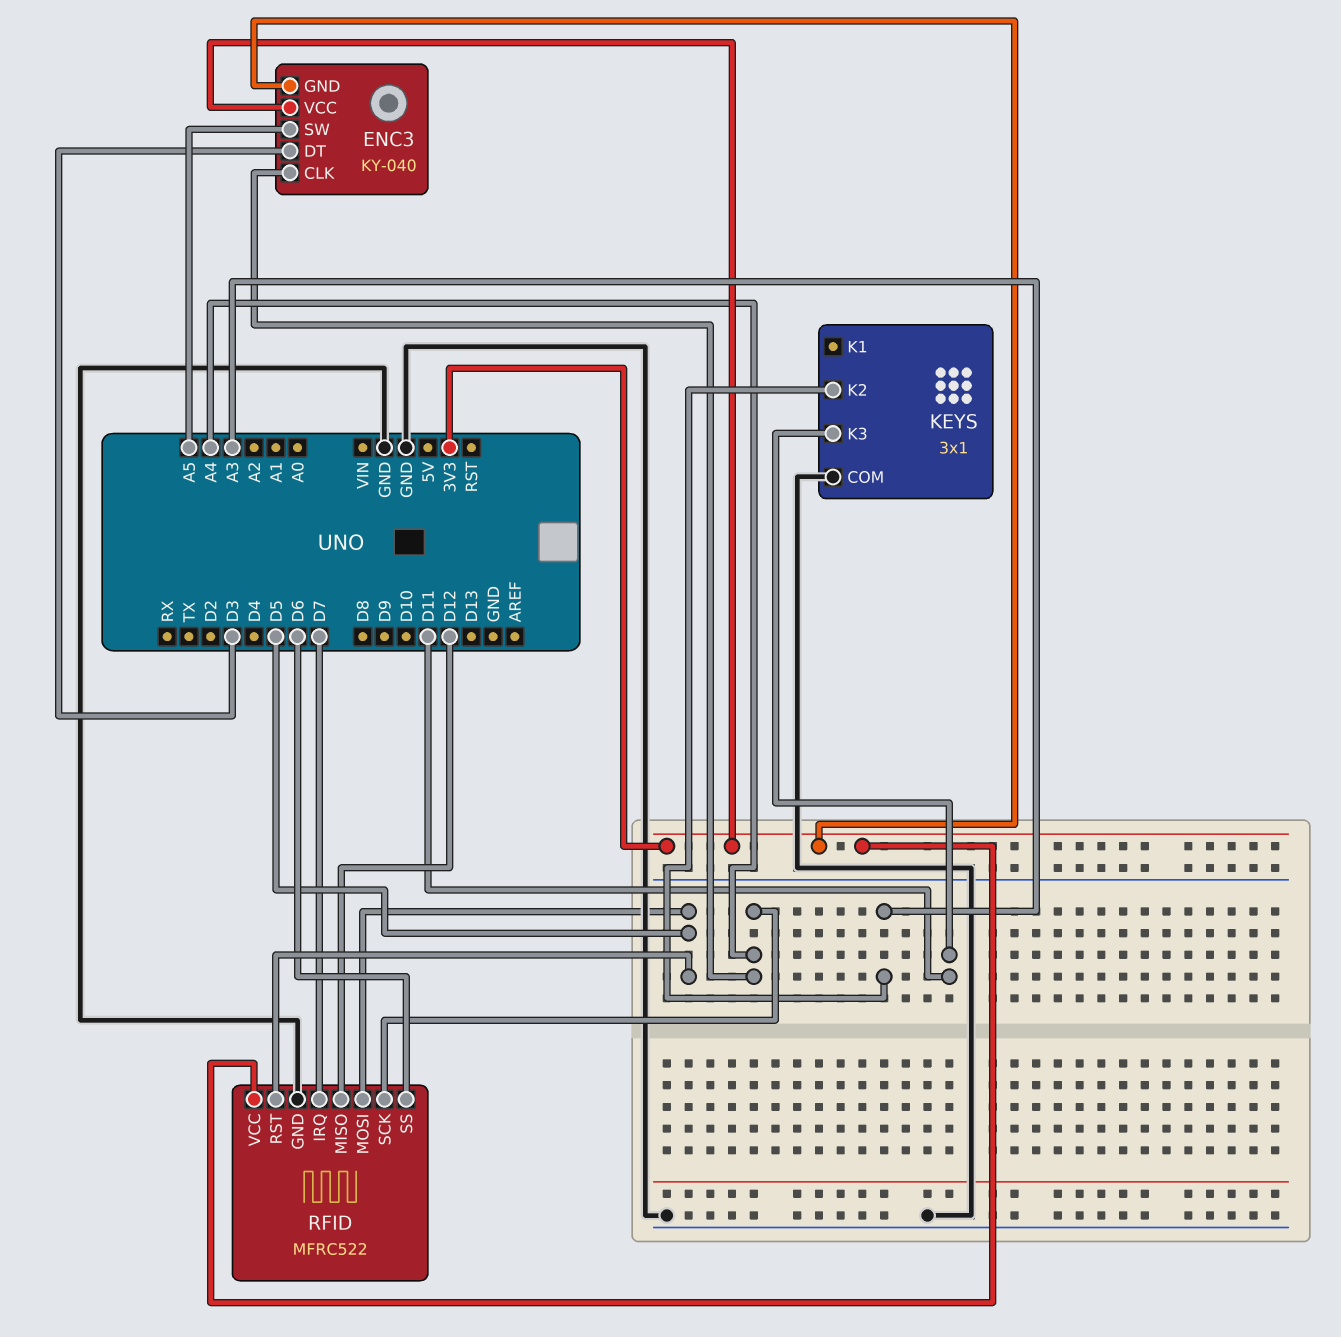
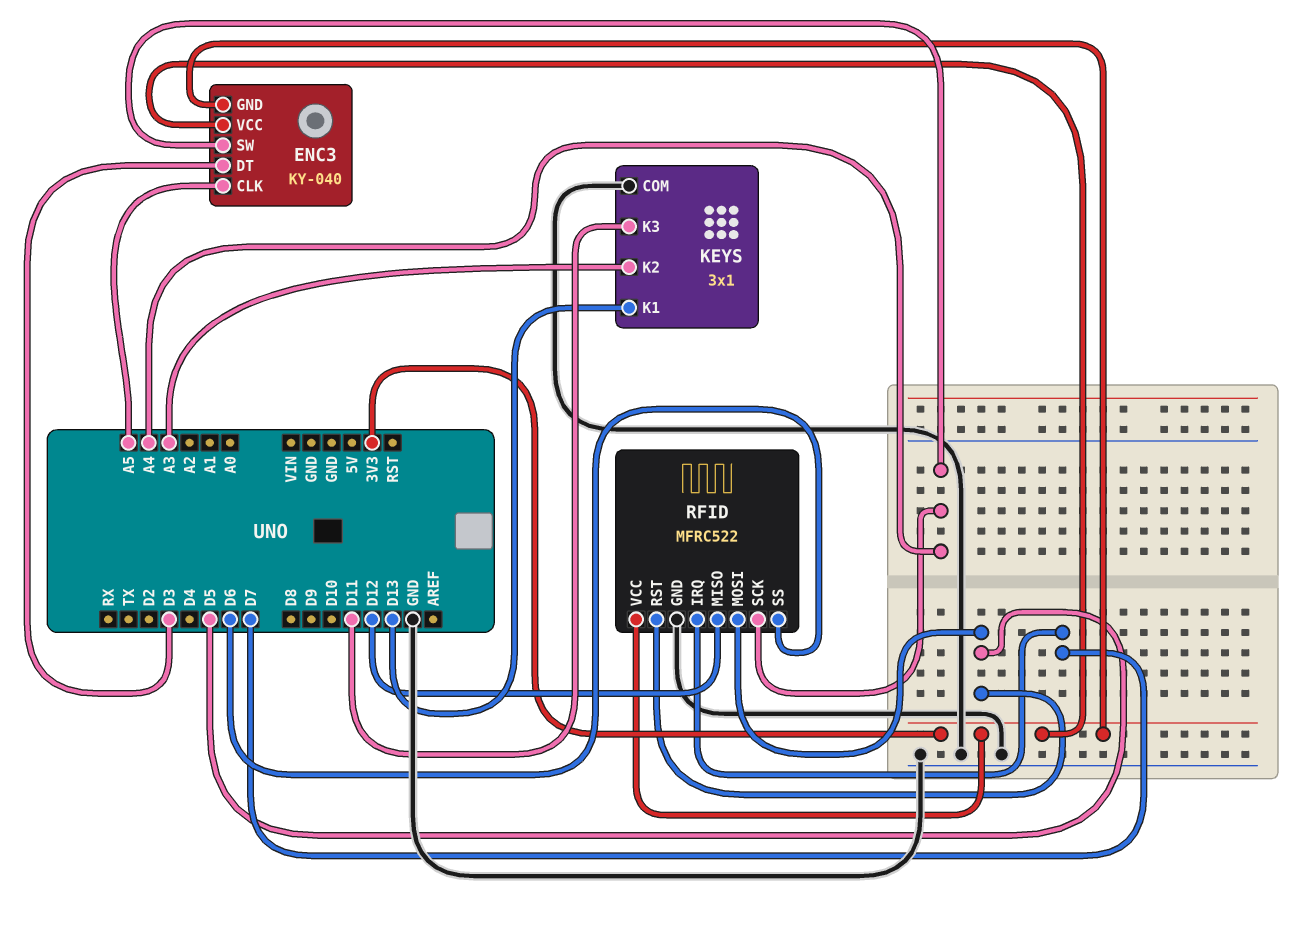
ENC3 pin CLK: A4 -> A5
ENC3 pin SW: A5 -> A4
KEYS pin K1: none -> D13

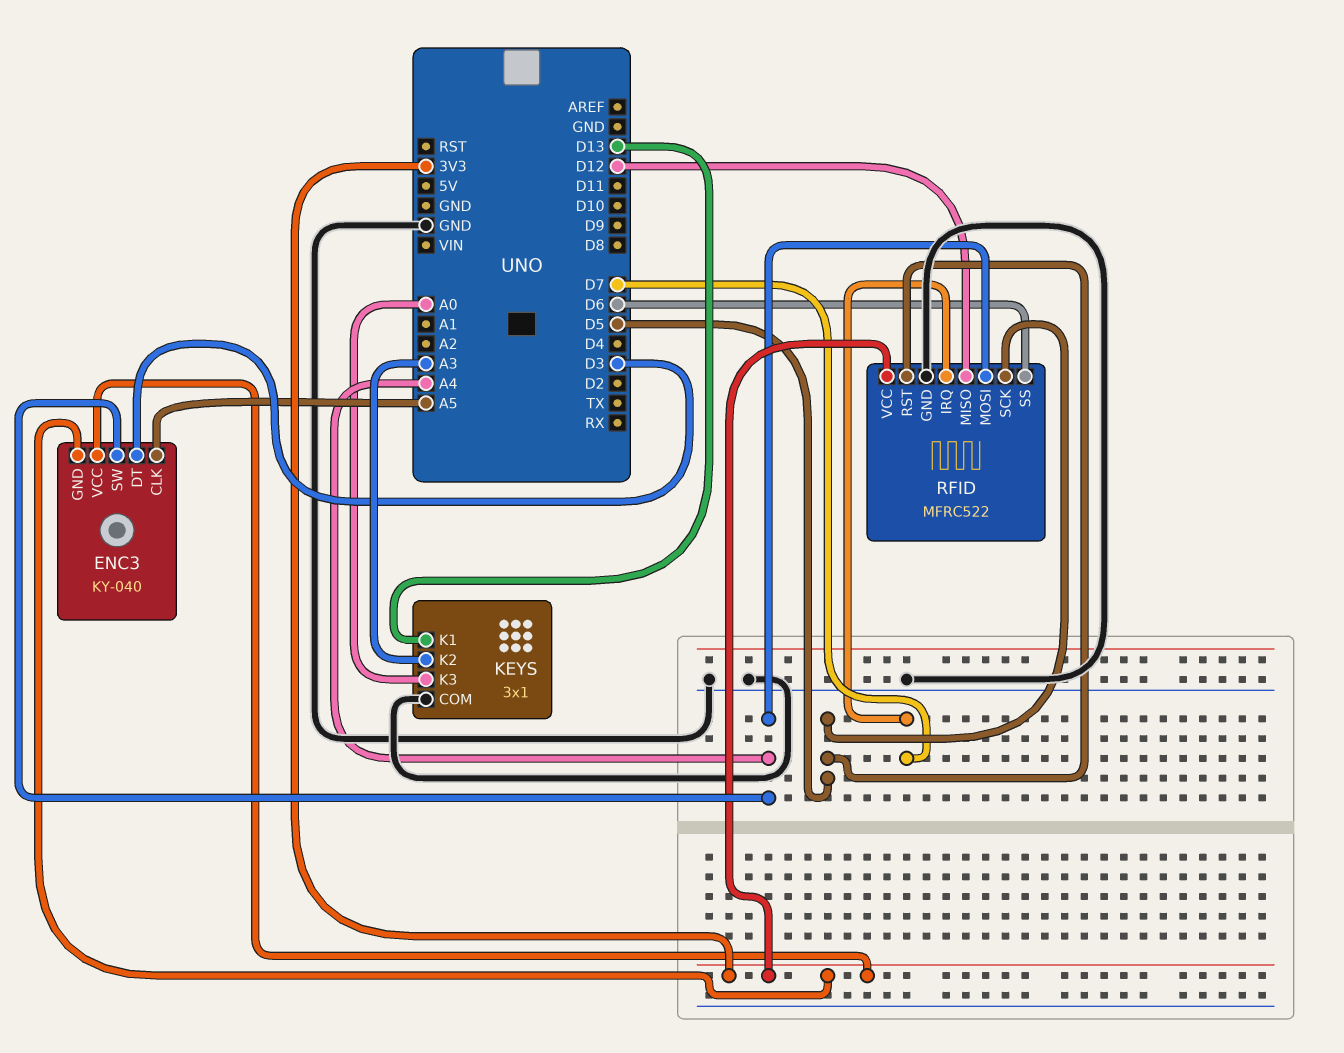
KEYS pin K3: D11 -> A0
RFID pin MOSI: D5 -> A4
RFID pin SCK: A4 -> D5

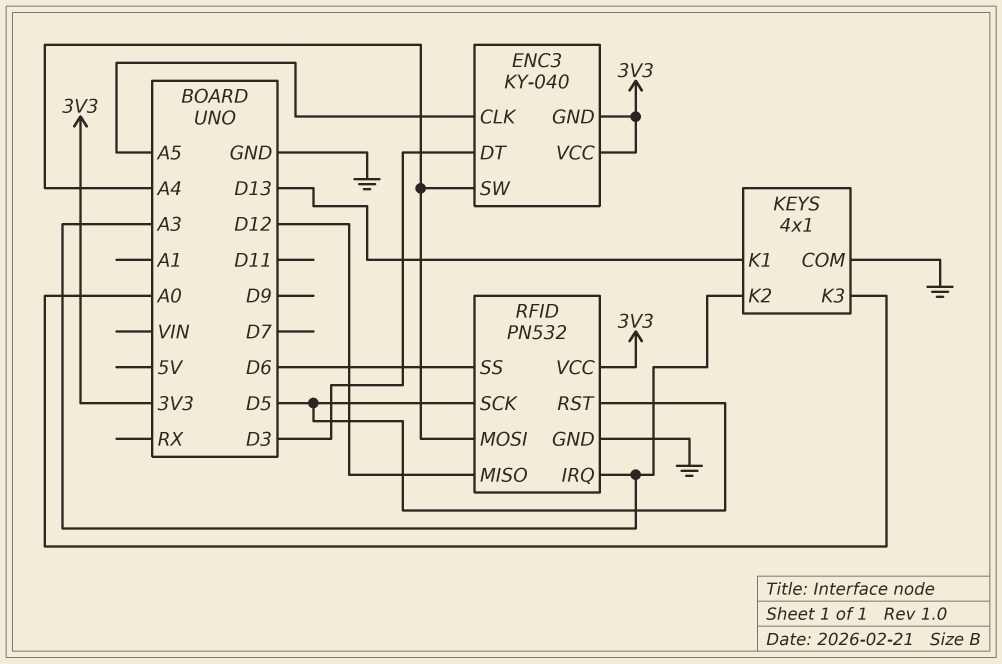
KEYS: 3x1 -> 4x1
RFID: MFRC522 -> PN532
RFID pin IRQ: D7 -> A3

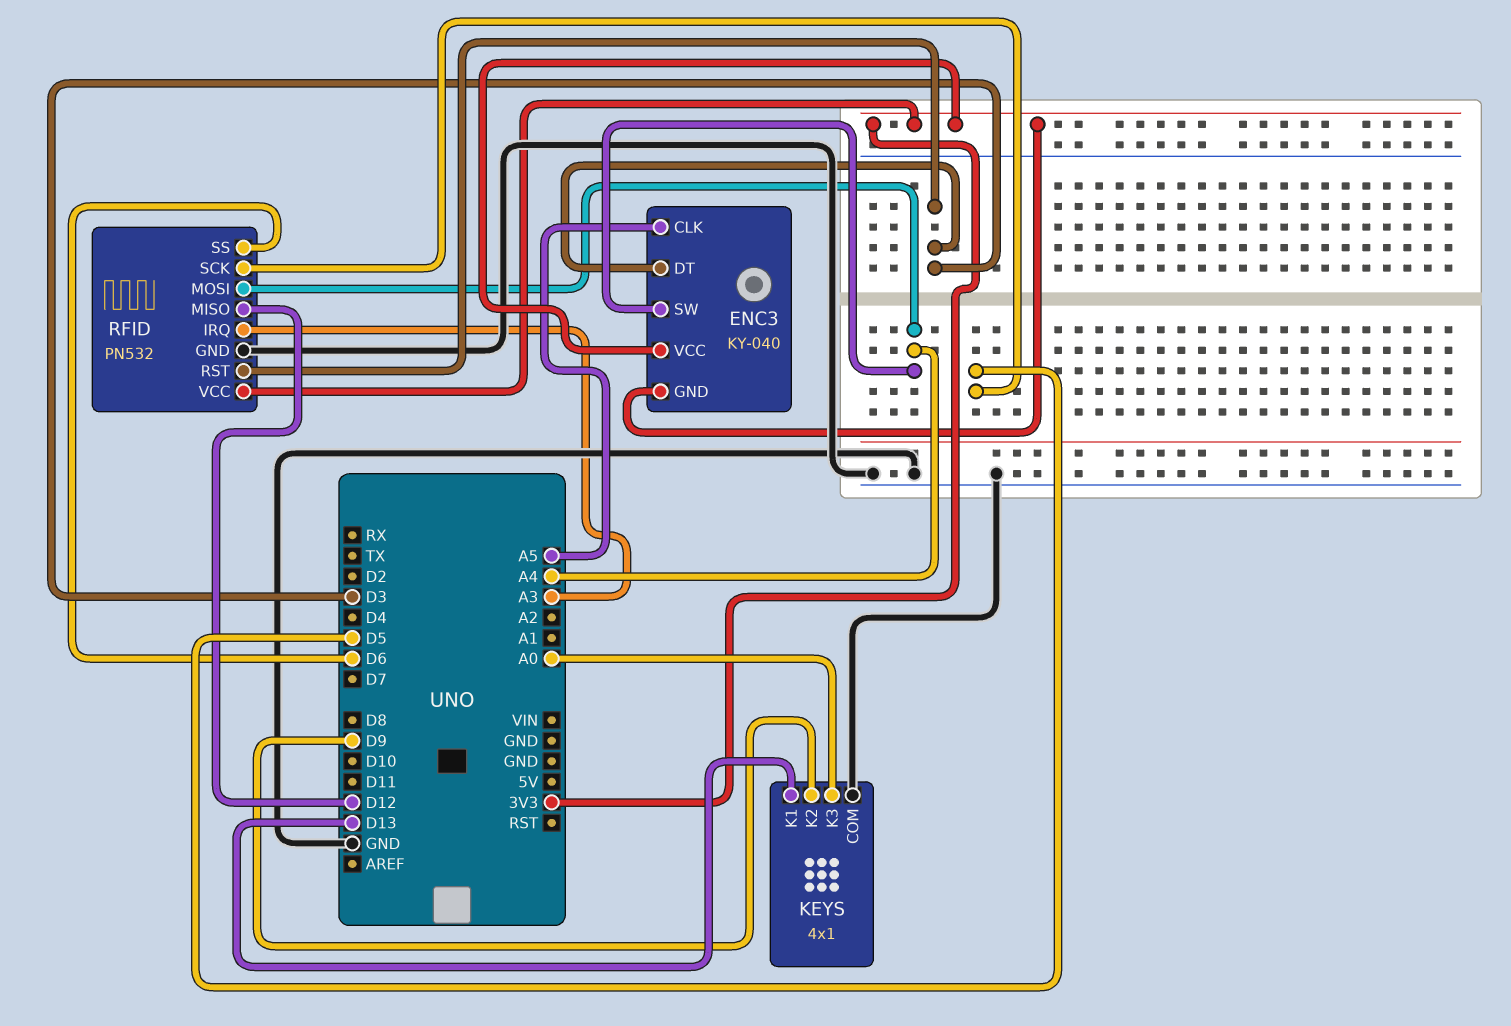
KEYS pin K2: A3 -> D9
RFID pin RST: D5 -> D3

